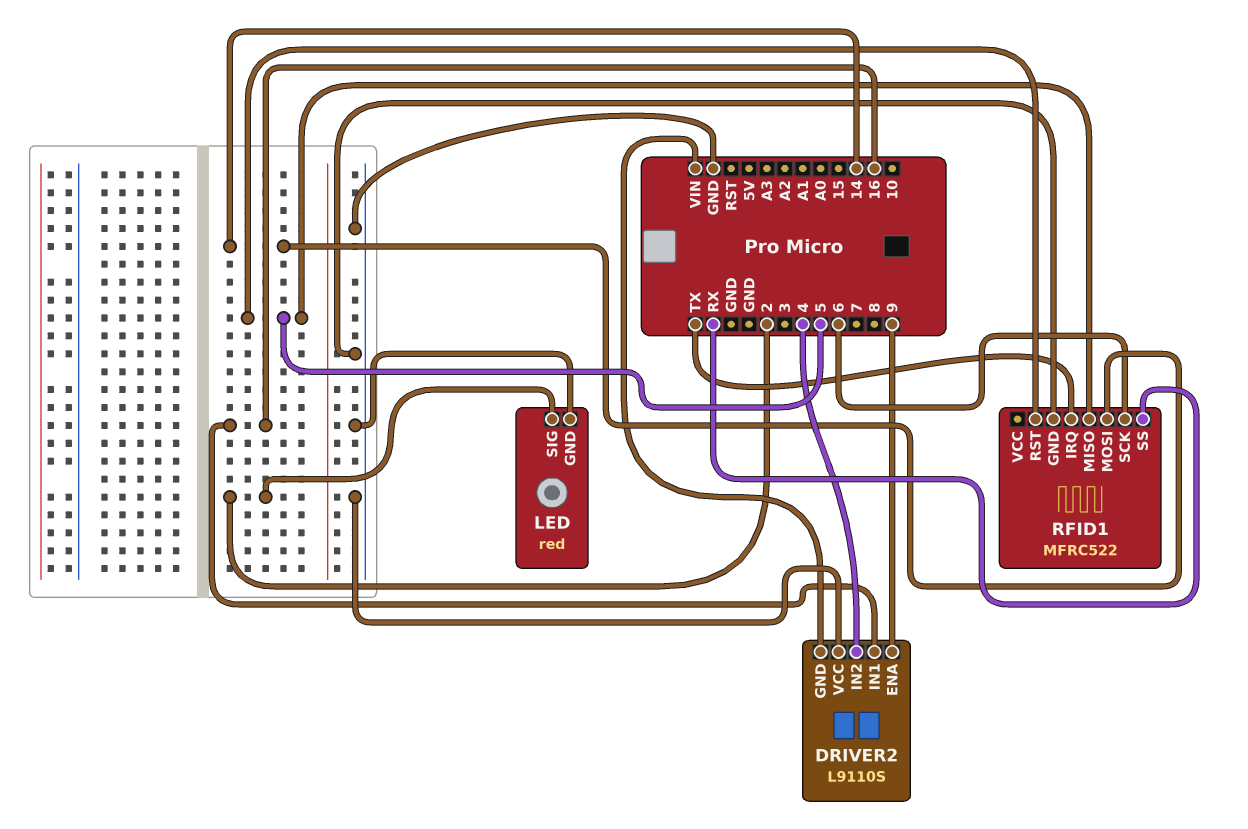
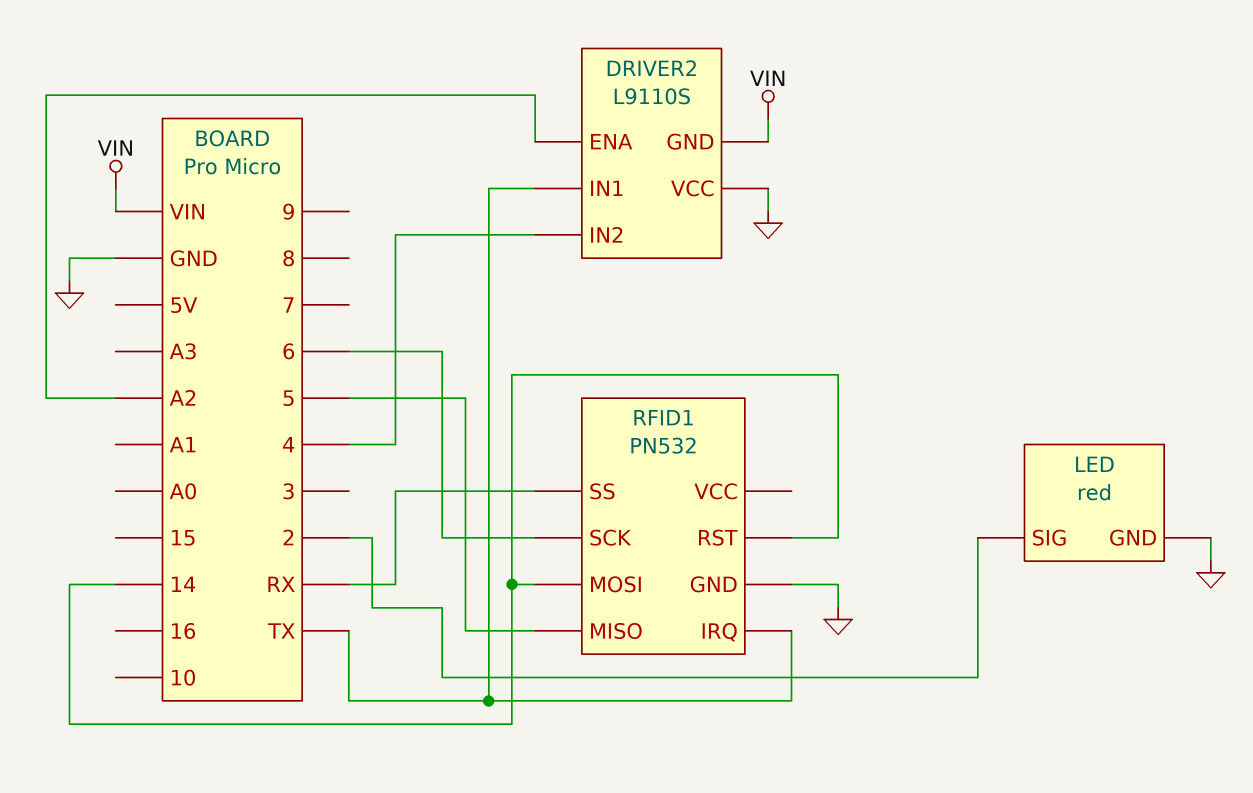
DRIVER2 pin ENA: 9 -> A2
DRIVER2 pin IN1: 16 -> TX
RFID1: MFRC522 -> PN532
RFID1 pin RST: 5 -> 14

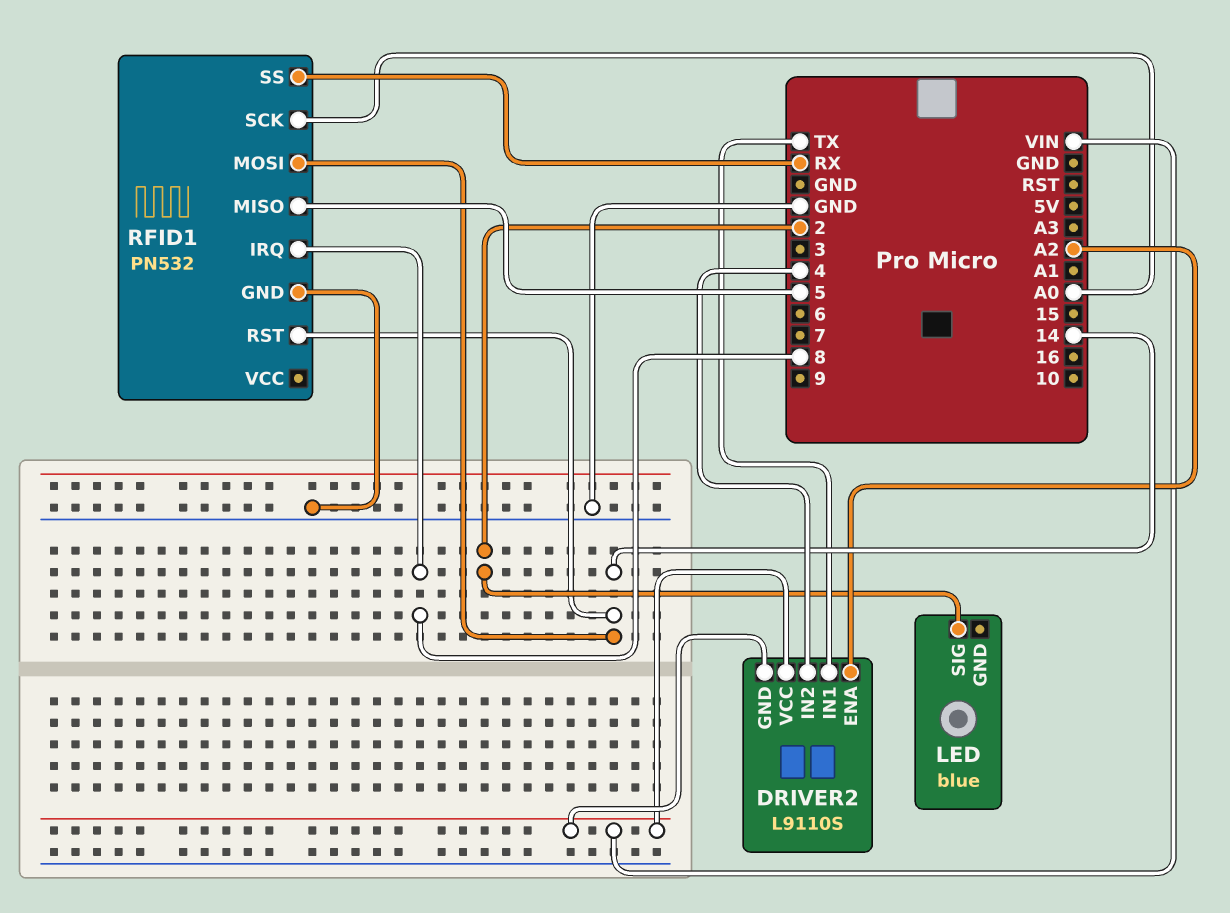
DRIVER2 pin VCC: GND -> VIN
LED: red -> blue
LED pin GND: GND -> none
RFID1 pin IRQ: TX -> 8
RFID1 pin SCK: 6 -> A0

